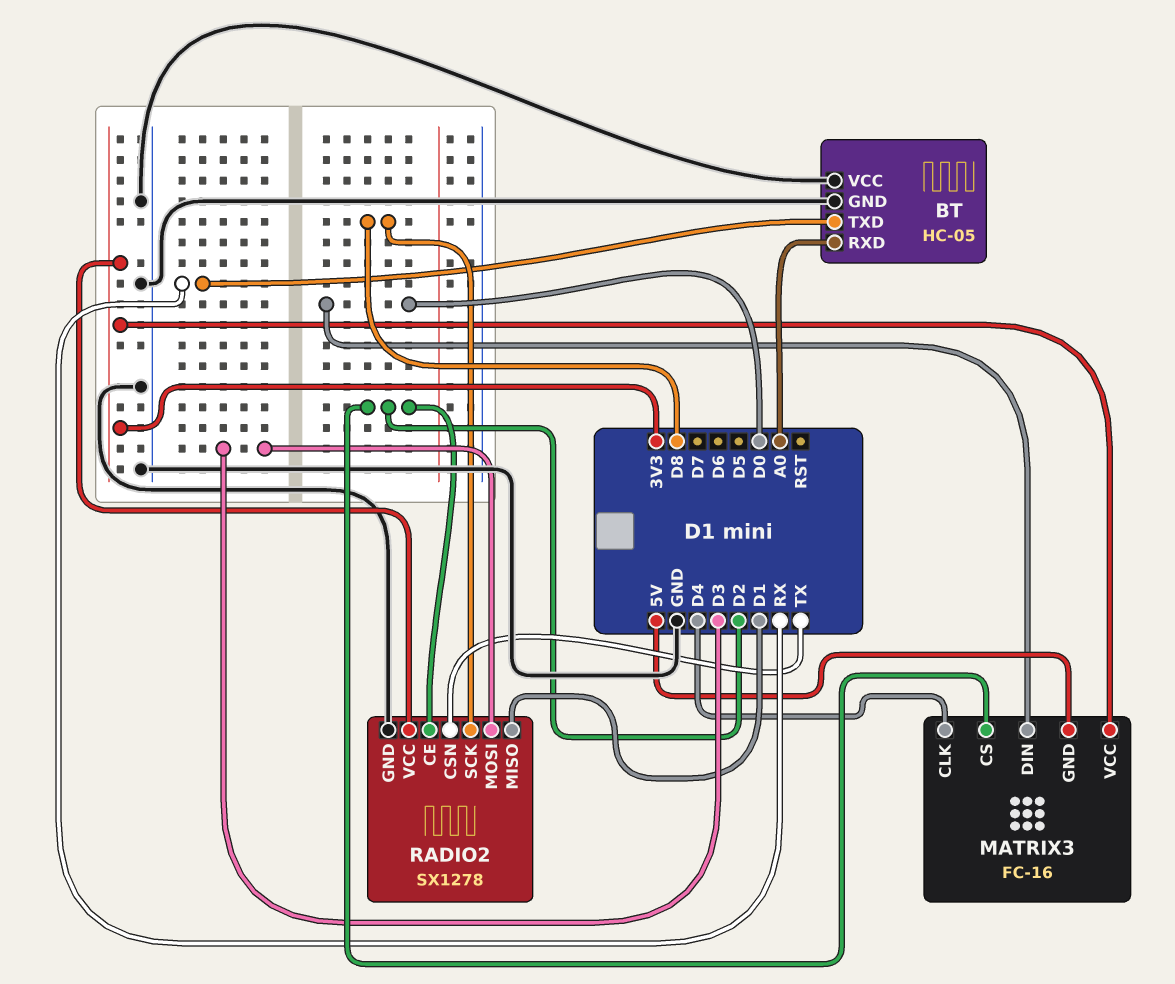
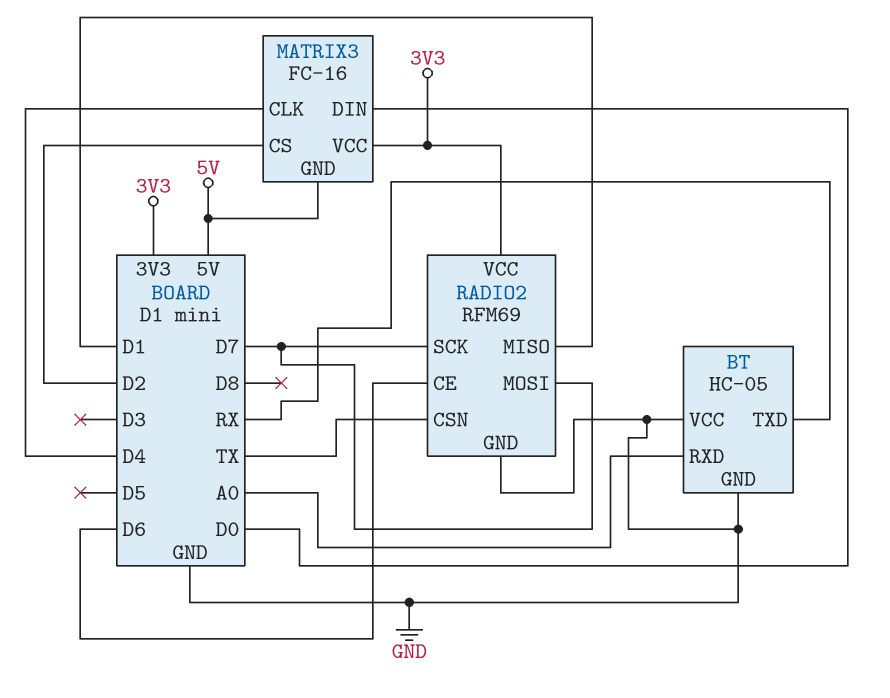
RADIO2: SX1278 -> RFM69
RADIO2 pin CE: D2 -> D6
RADIO2 pin MOSI: D3 -> D7
RADIO2 pin SCK: D8 -> D7

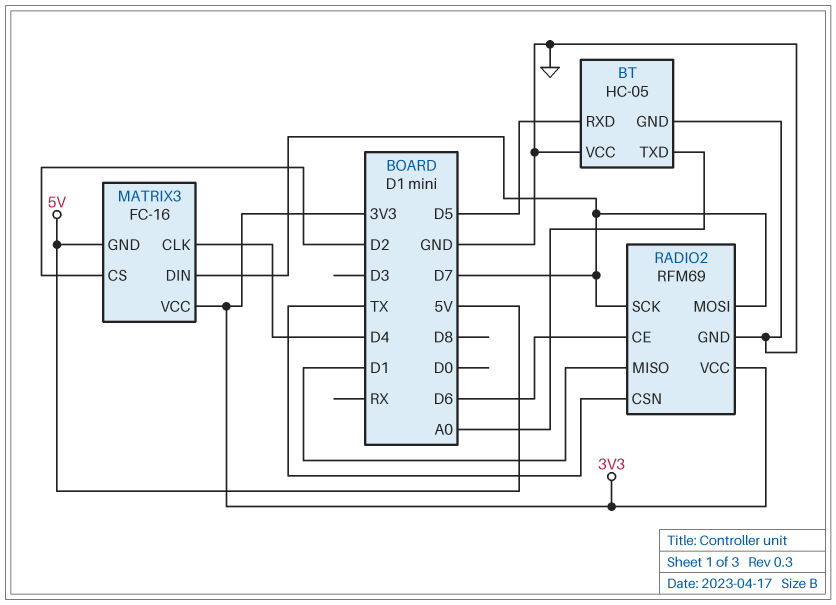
BT pin RXD: A0 -> D5
BT pin TXD: RX -> A0
MATRIX3 pin DIN: D0 -> D7

